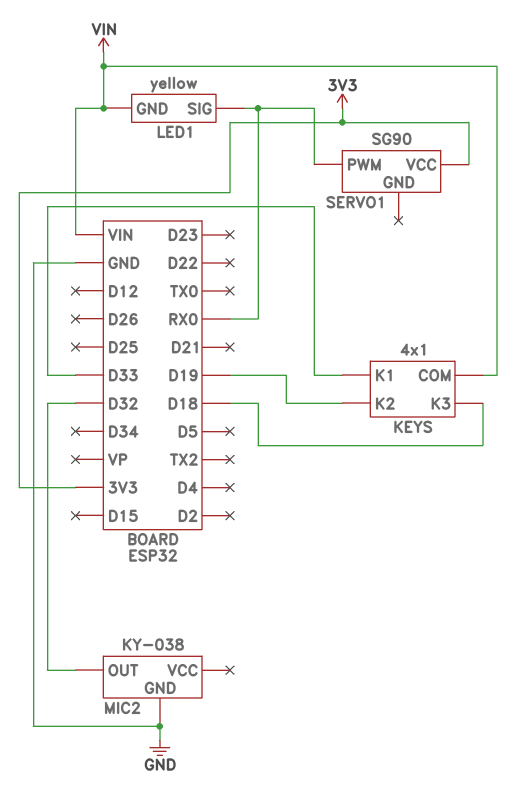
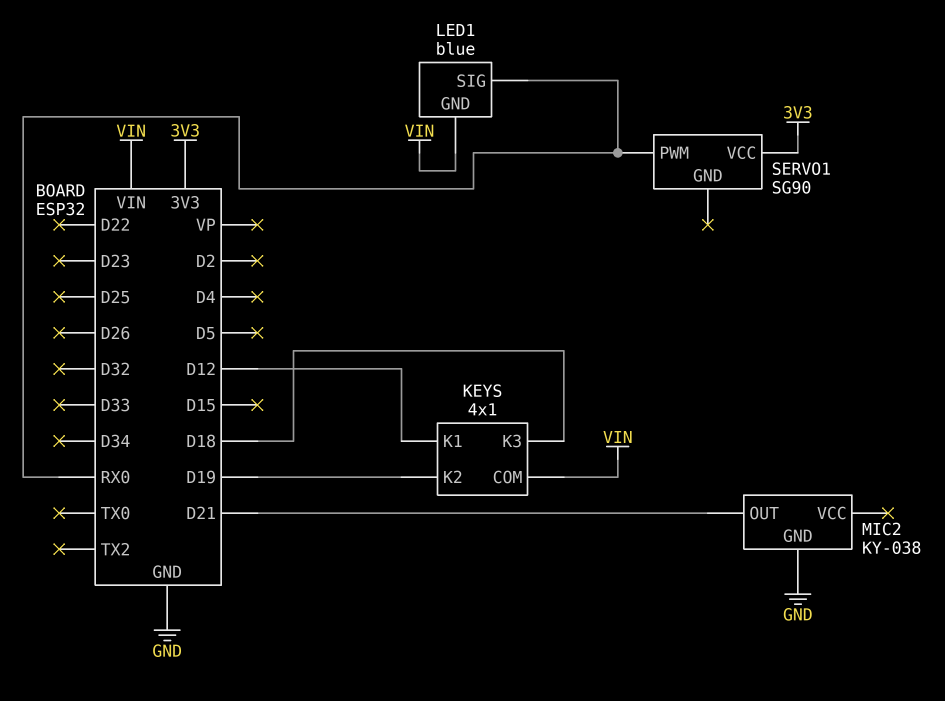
KEYS pin K1: D33 -> D12
LED1: yellow -> blue
MIC2 pin OUT: D32 -> D21

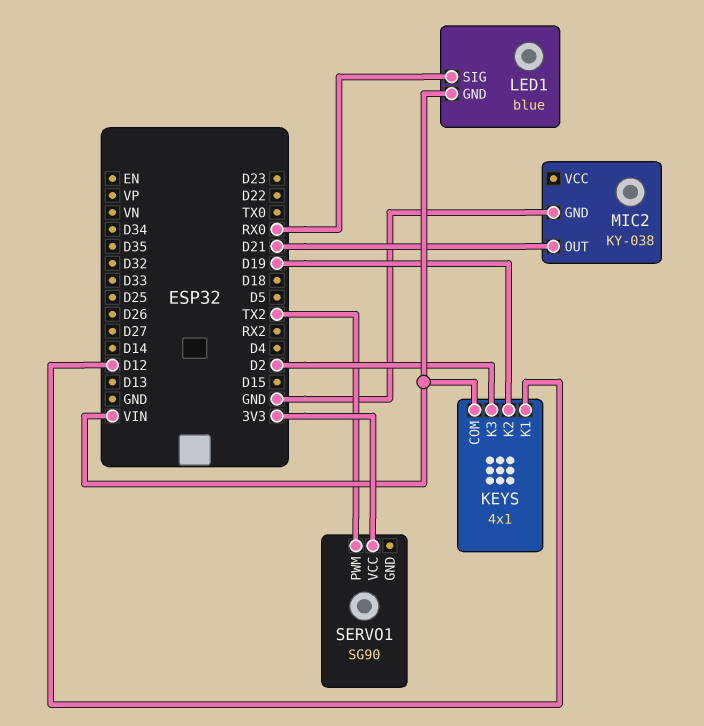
KEYS pin K3: D18 -> D2
SERVO1 pin PWM: RX0 -> TX2

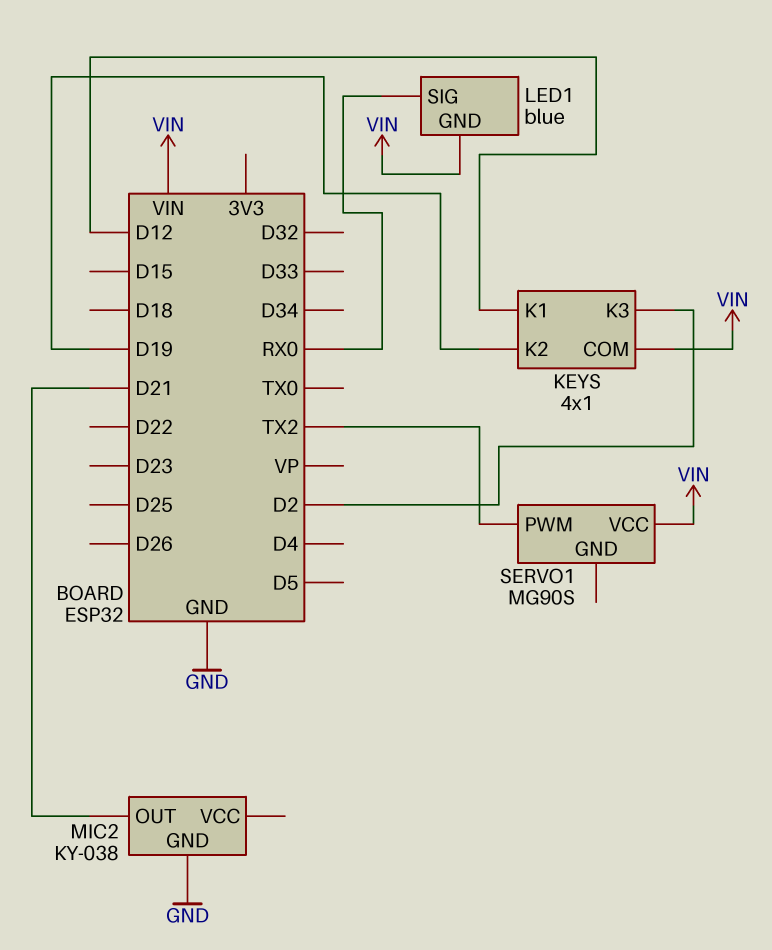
SERVO1: SG90 -> MG90S
SERVO1 pin VCC: 3V3 -> VIN

